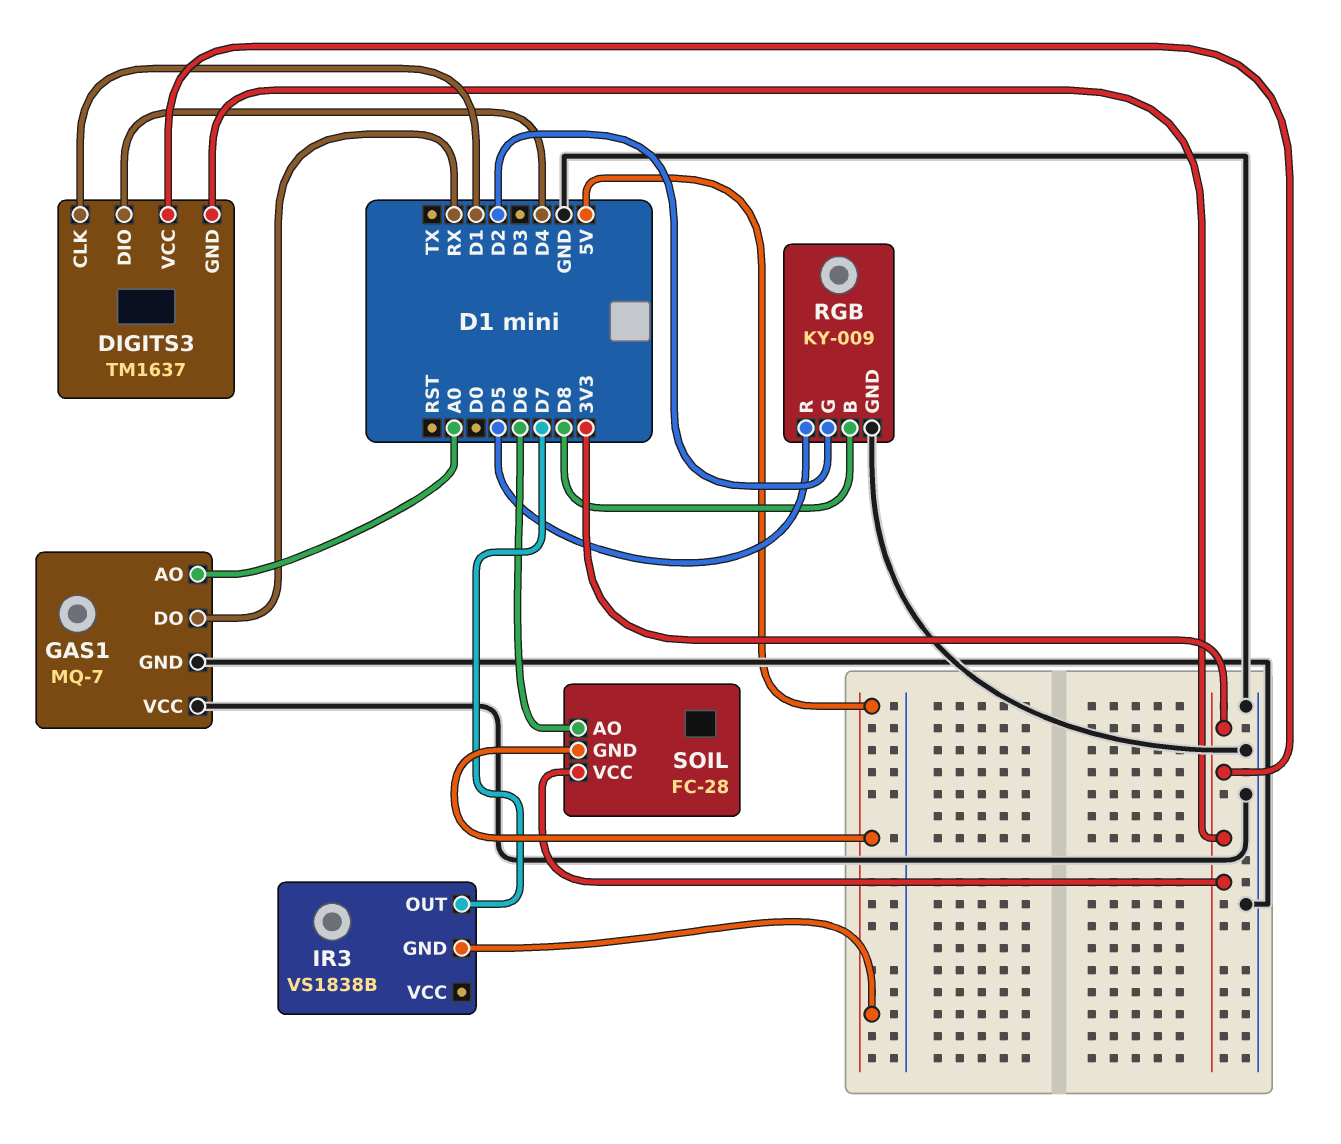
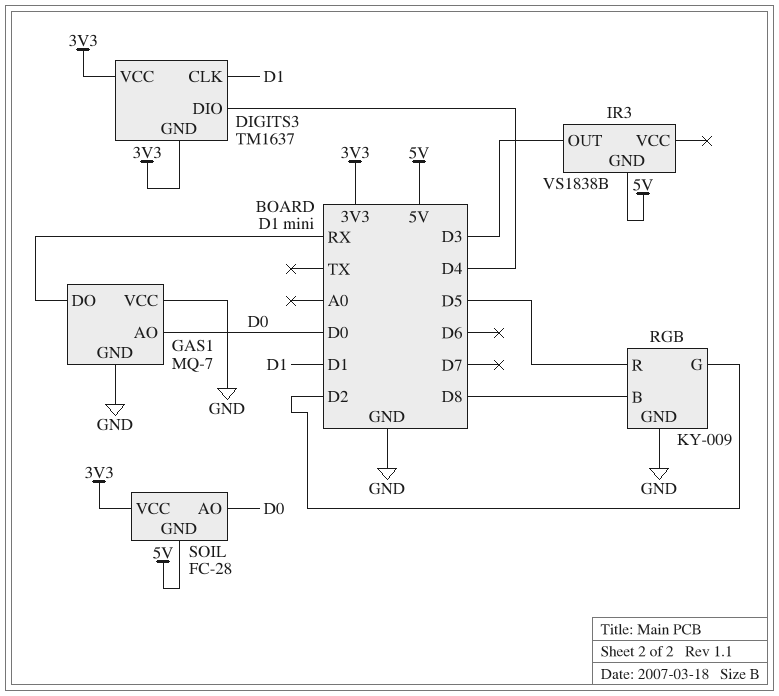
GAS1 pin AO: A0 -> D0
IR3 pin OUT: D7 -> D3
SOIL pin AO: D6 -> D0

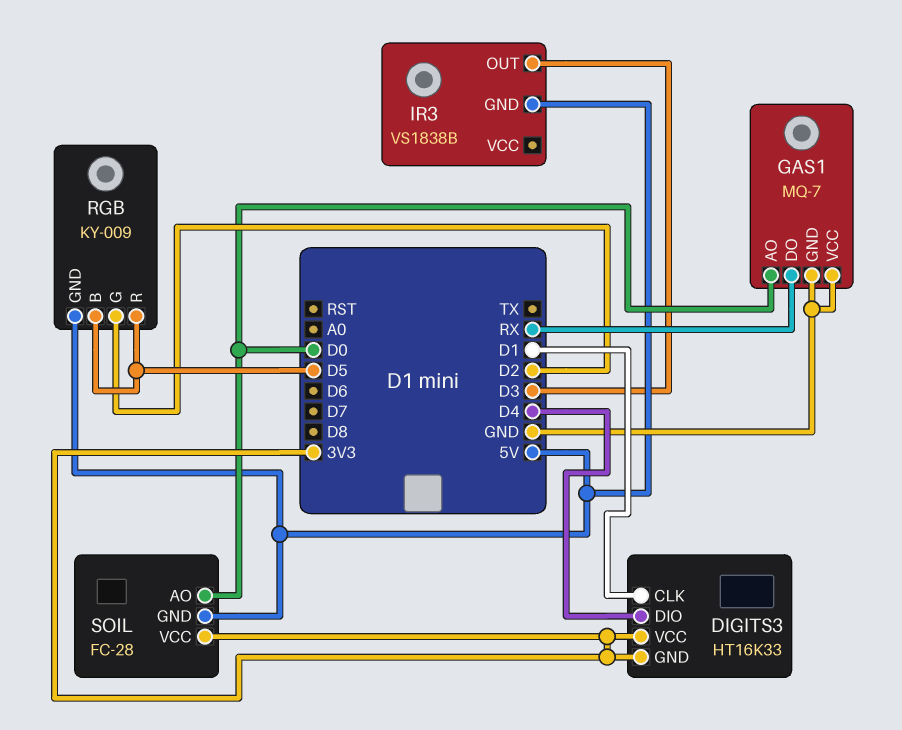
DIGITS3: TM1637 -> HT16K33
RGB pin B: D8 -> D5
RGB pin GND: GND -> 5V

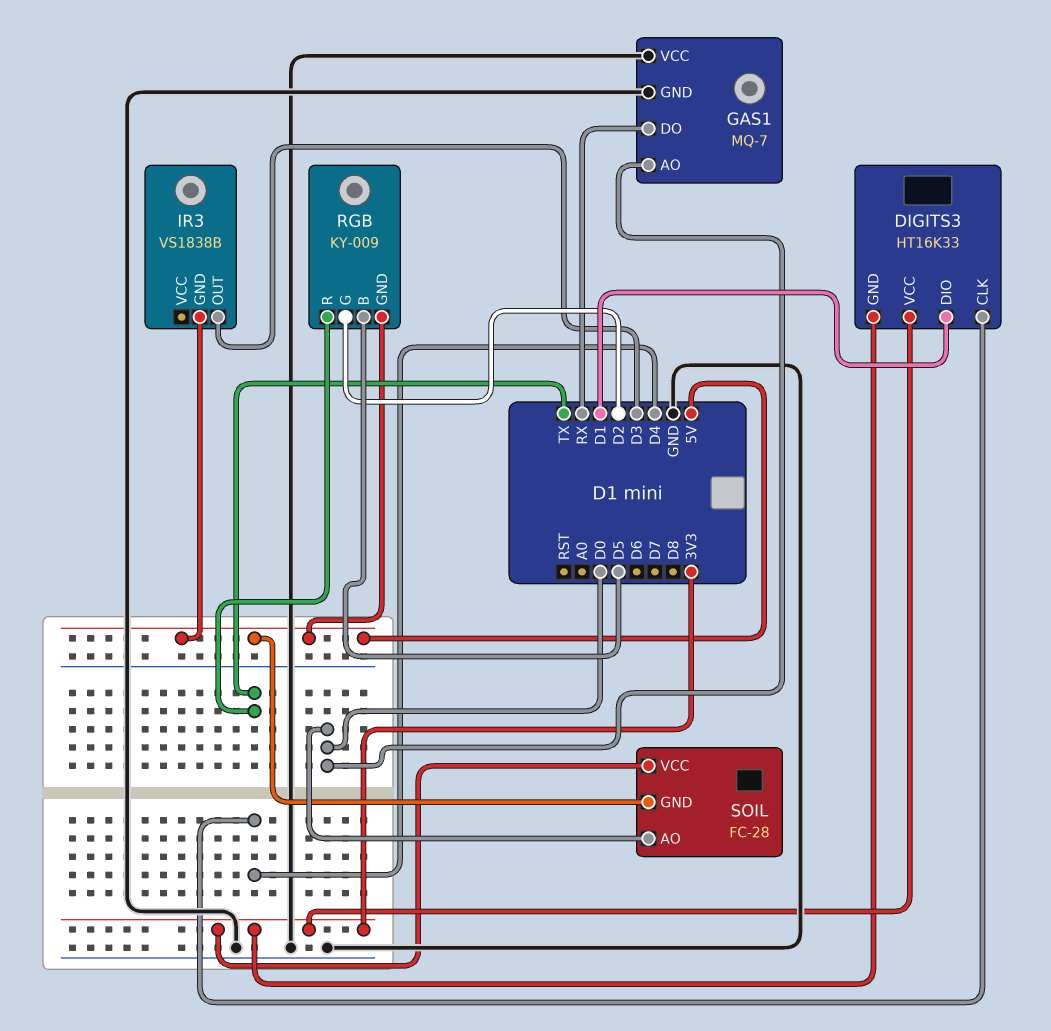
DIGITS3 pin CLK: D1 -> D4
DIGITS3 pin DIO: D4 -> D1
RGB pin R: D5 -> TX

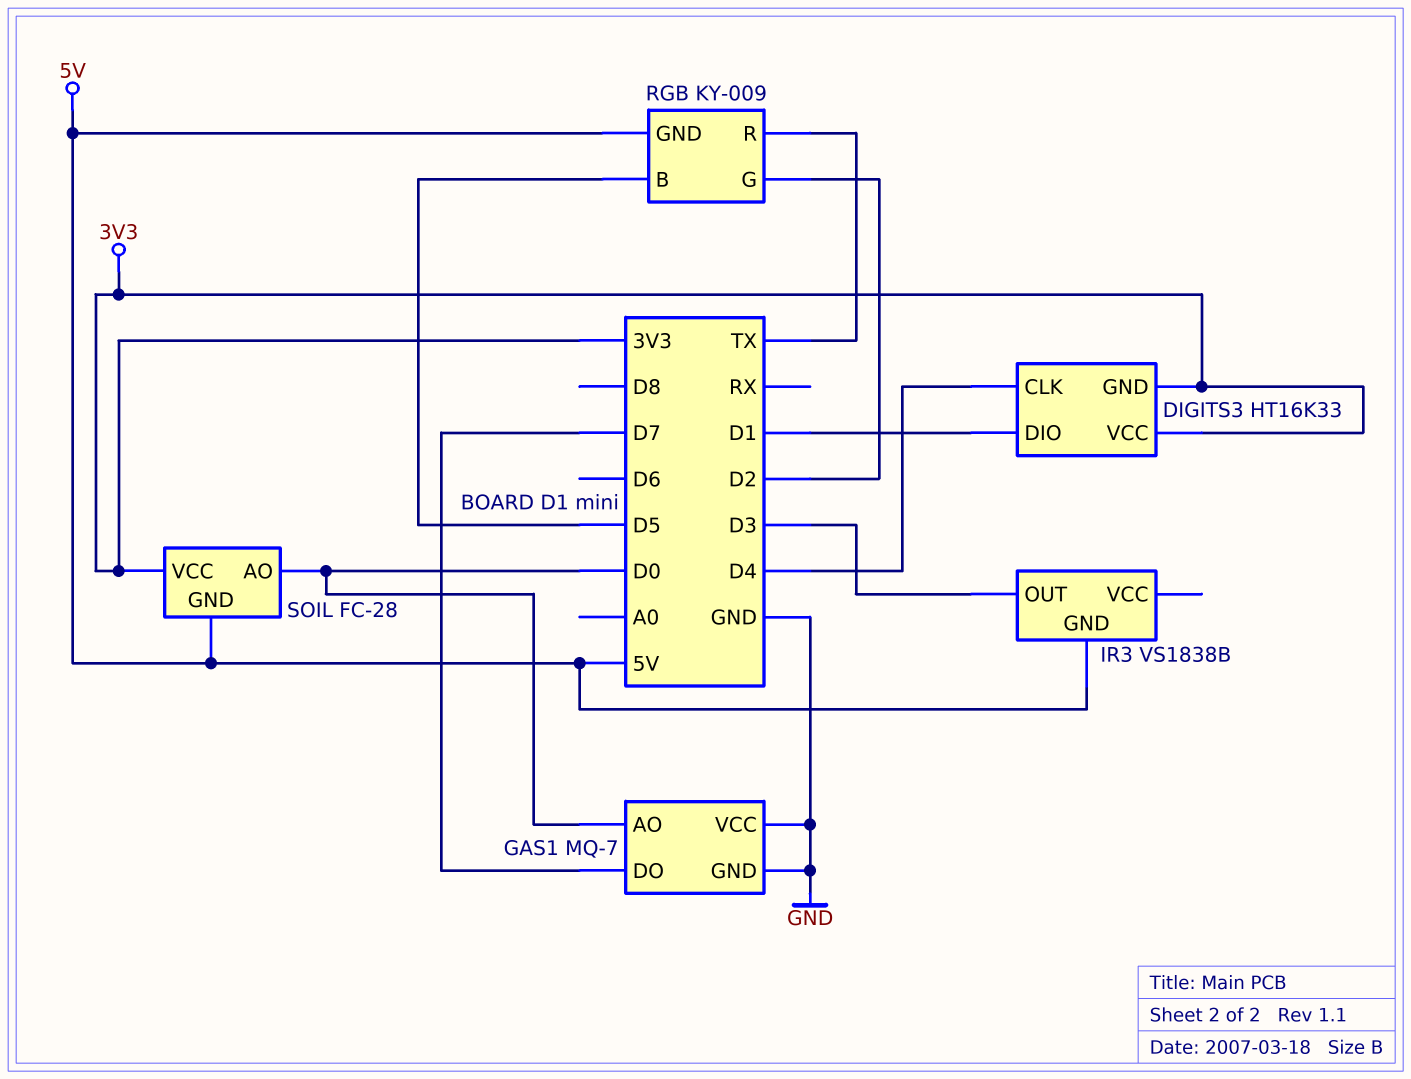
GAS1 pin DO: RX -> D7

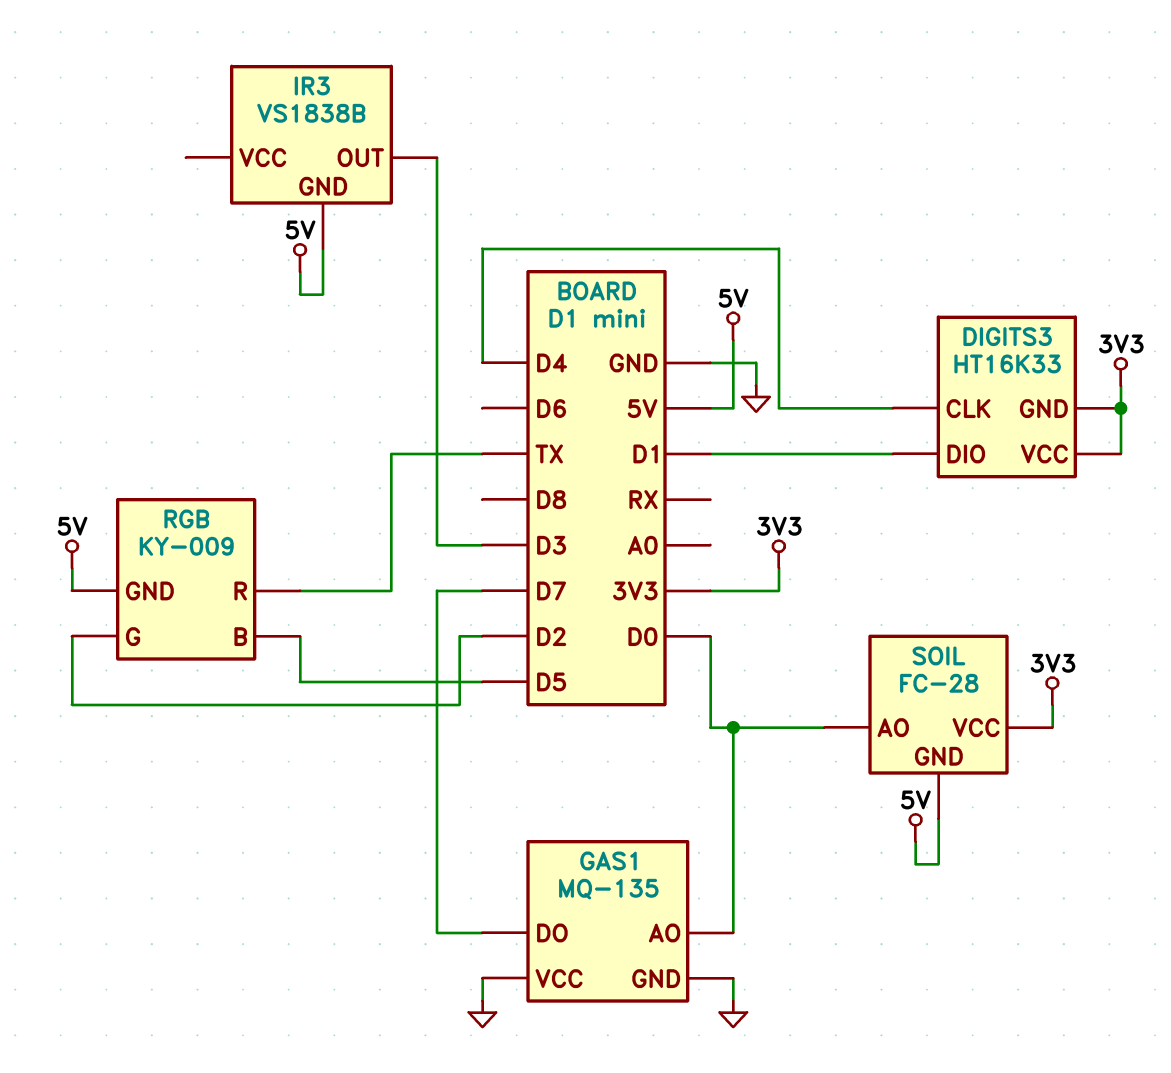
GAS1: MQ-7 -> MQ-135

